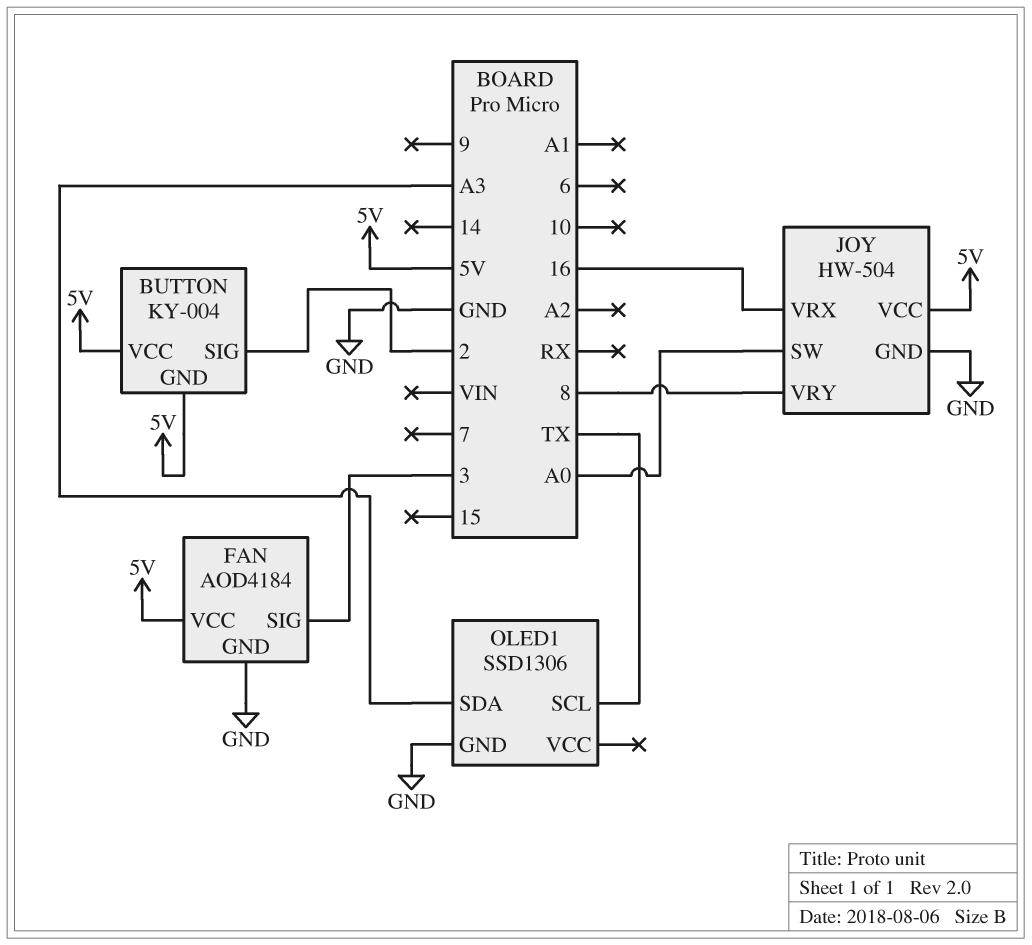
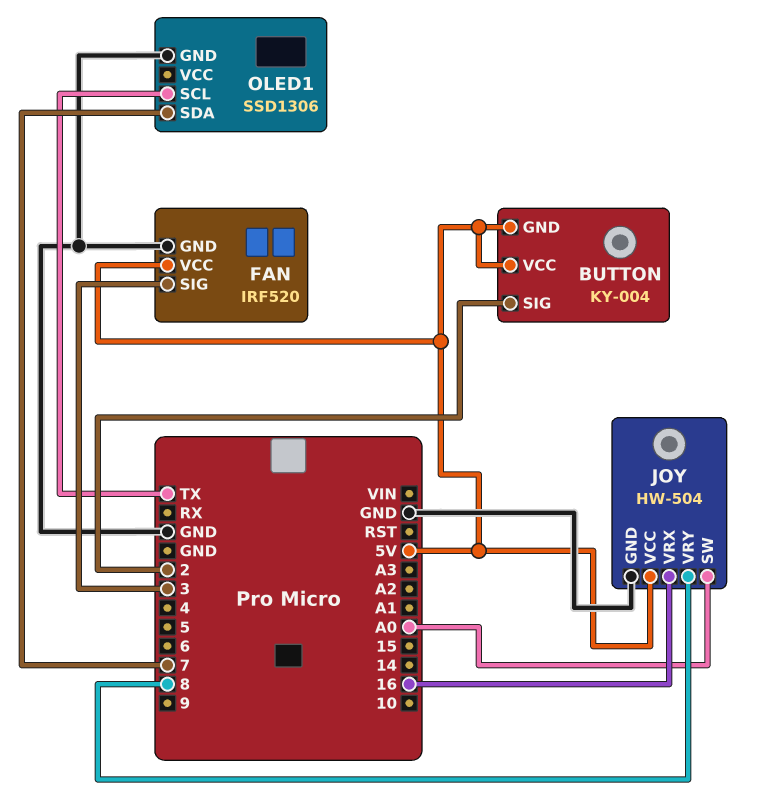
FAN: AOD4184 -> IRF520
OLED1 pin SDA: A3 -> 7

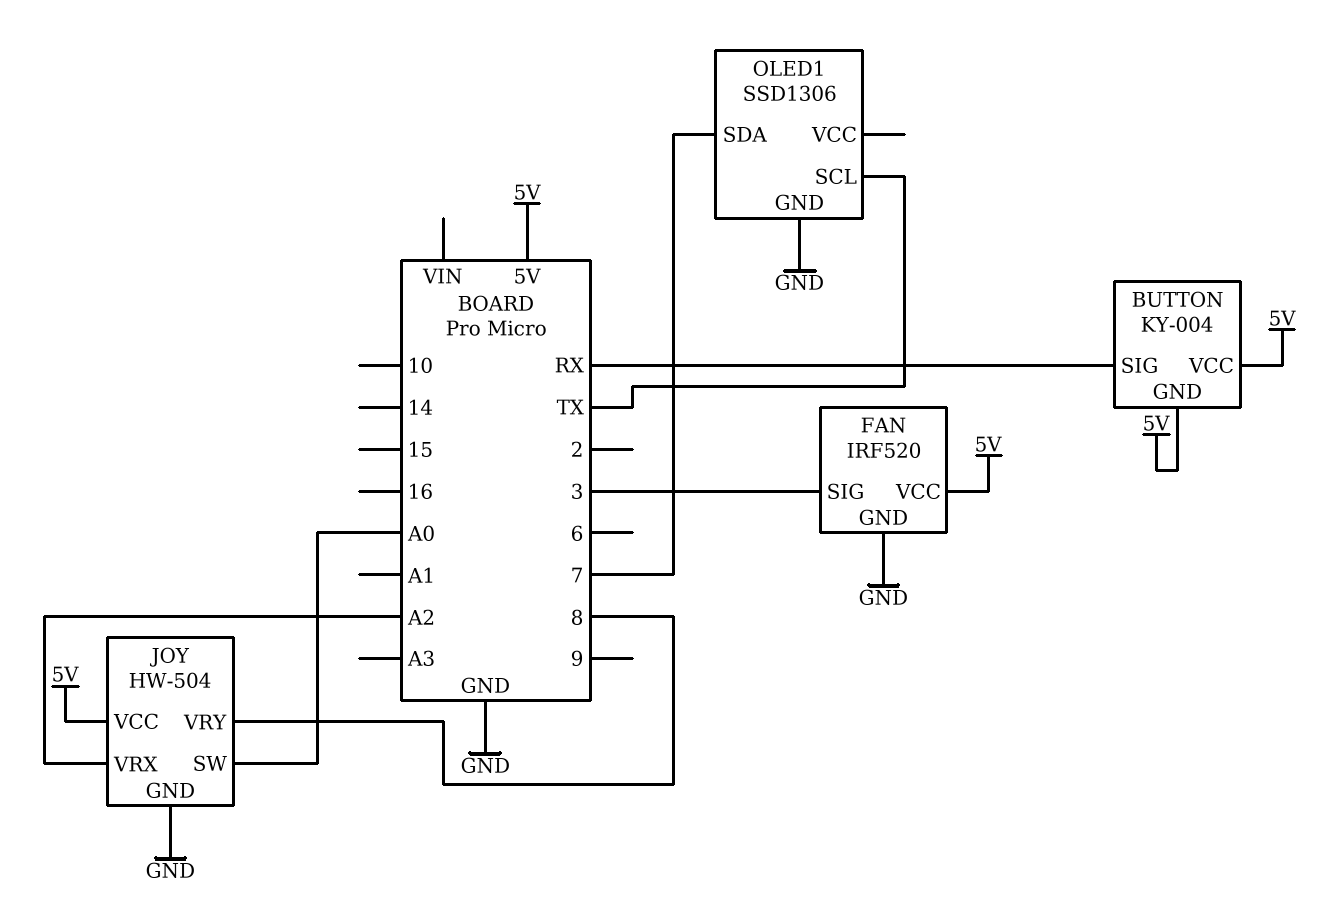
BUTTON pin SIG: 2 -> RX
JOY pin VRX: 16 -> A2

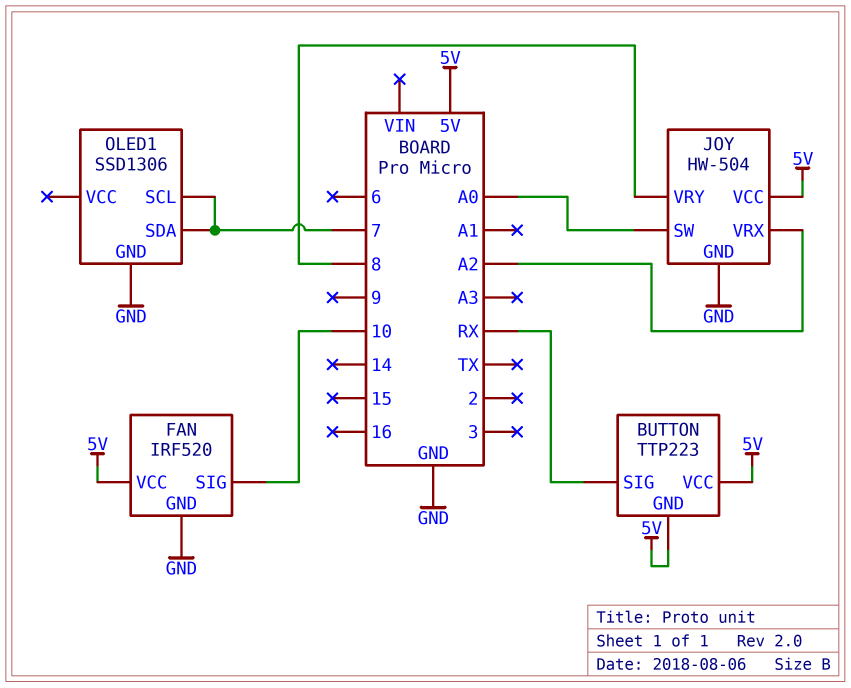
BUTTON: KY-004 -> TTP223
FAN pin SIG: 3 -> 10
OLED1 pin SCL: TX -> 7

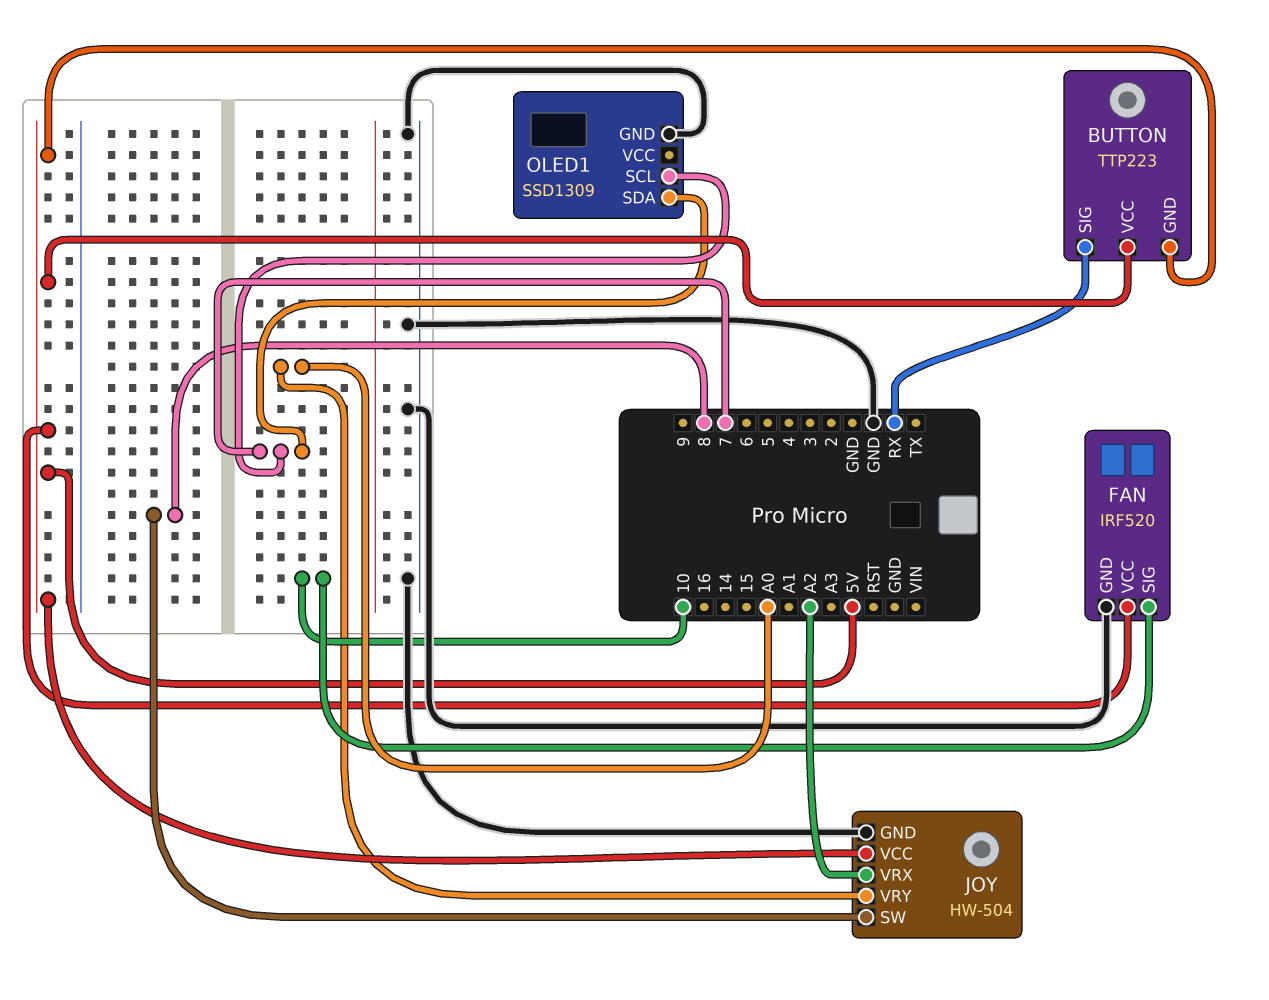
JOY pin SW: A0 -> 8
JOY pin VRY: 8 -> A0
OLED1: SSD1306 -> SSD1309

